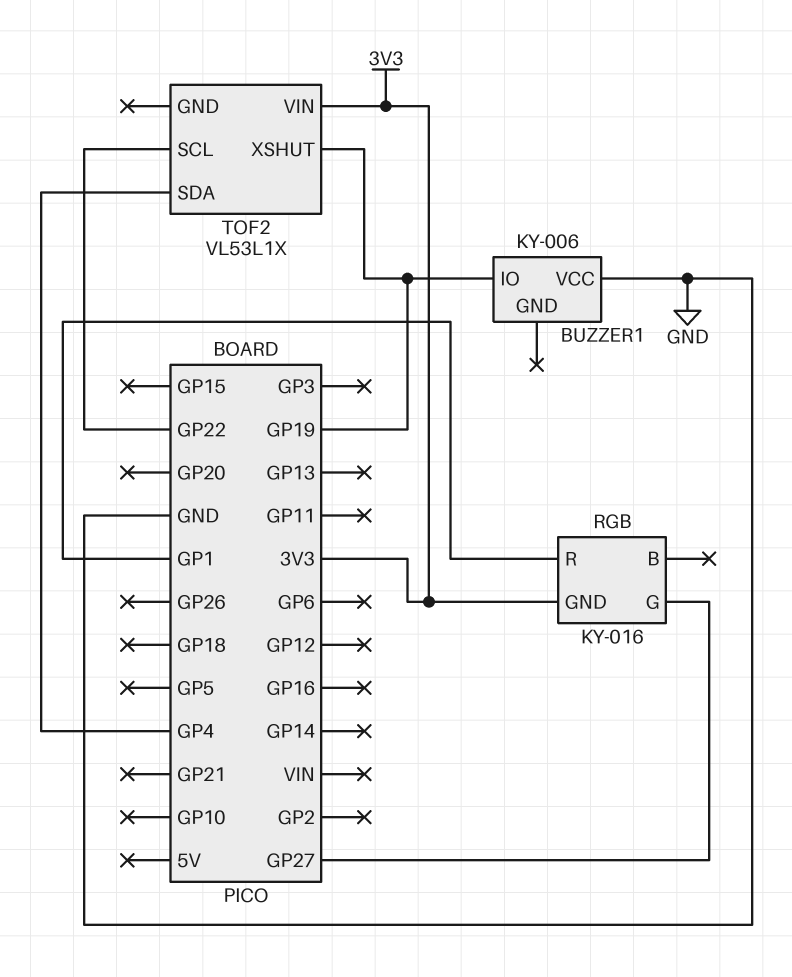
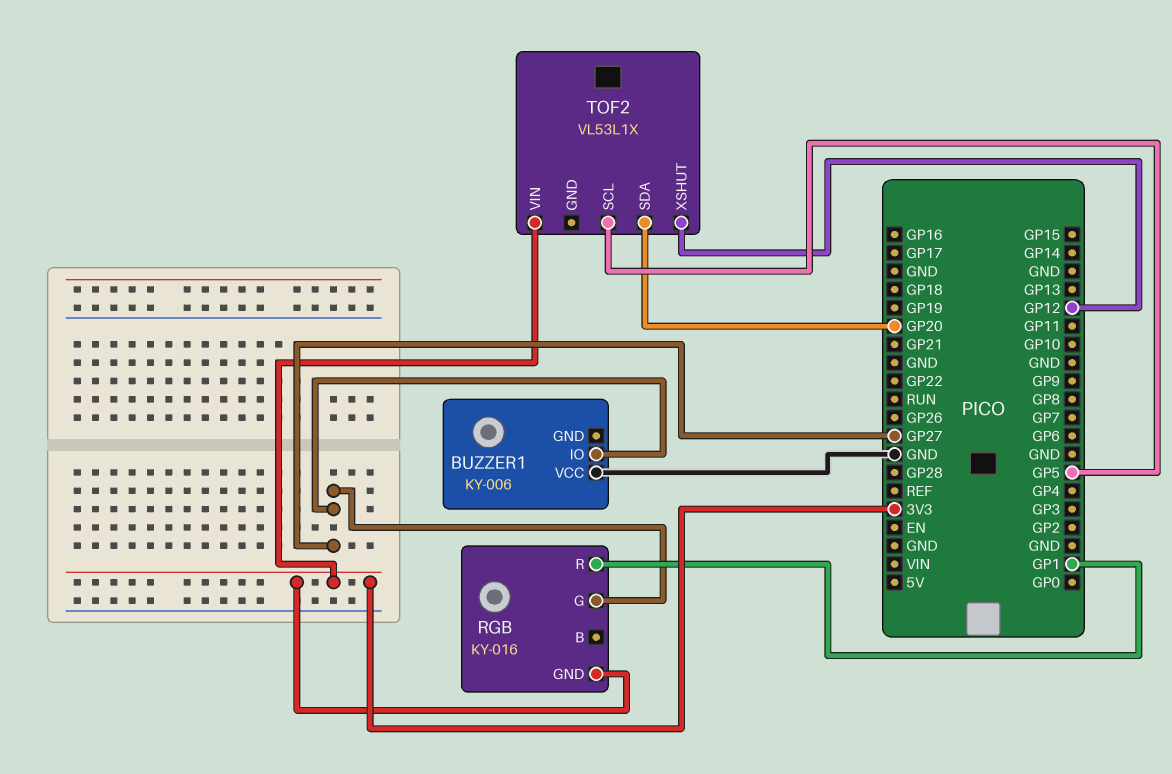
BUZZER1 pin IO: GP19 -> GP27
TOF2 pin SCL: GP22 -> GP5
TOF2 pin SDA: GP4 -> GP20
TOF2 pin XSHUT: GP19 -> GP12

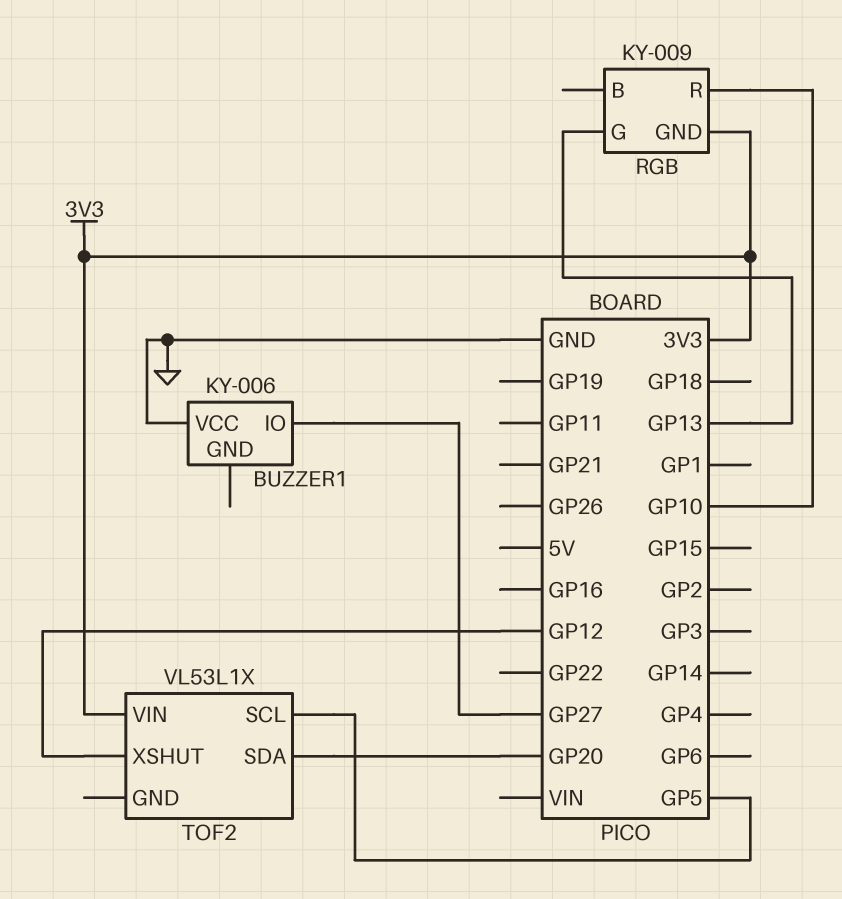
RGB: KY-016 -> KY-009
RGB pin G: GP27 -> GP13
RGB pin R: GP1 -> GP10

